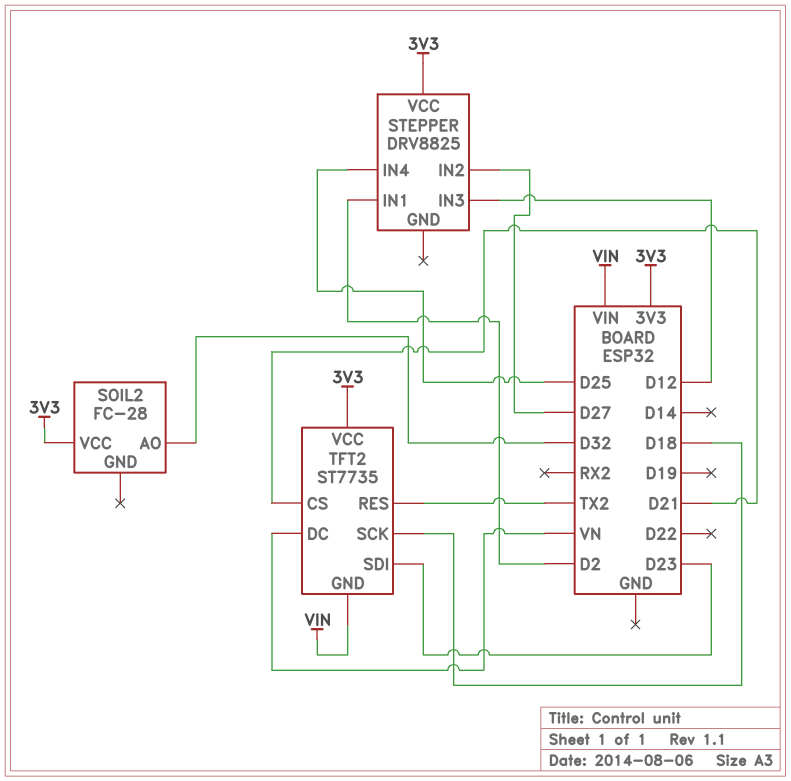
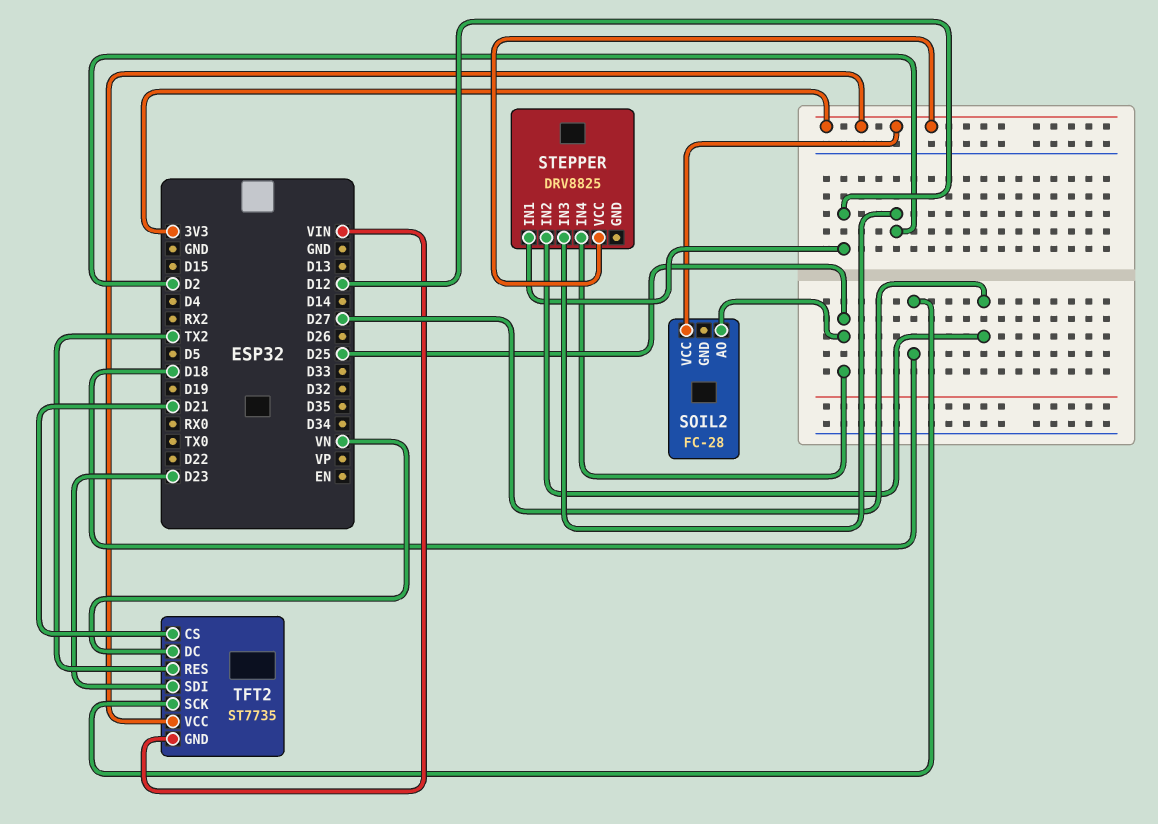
SOIL2 pin AO: D32 -> D25
STEPPER pin IN1: D2 -> D12
STEPPER pin IN3: D12 -> D2

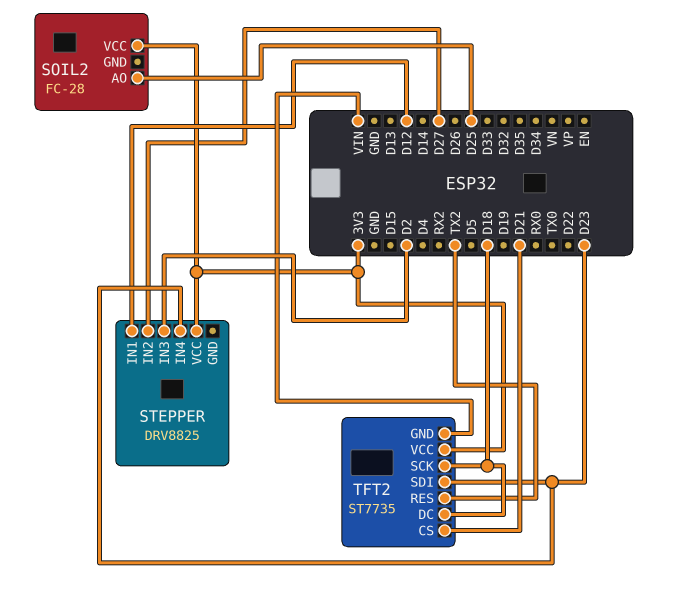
STEPPER pin IN4: D25 -> D23
TFT2 pin DC: VN -> D18

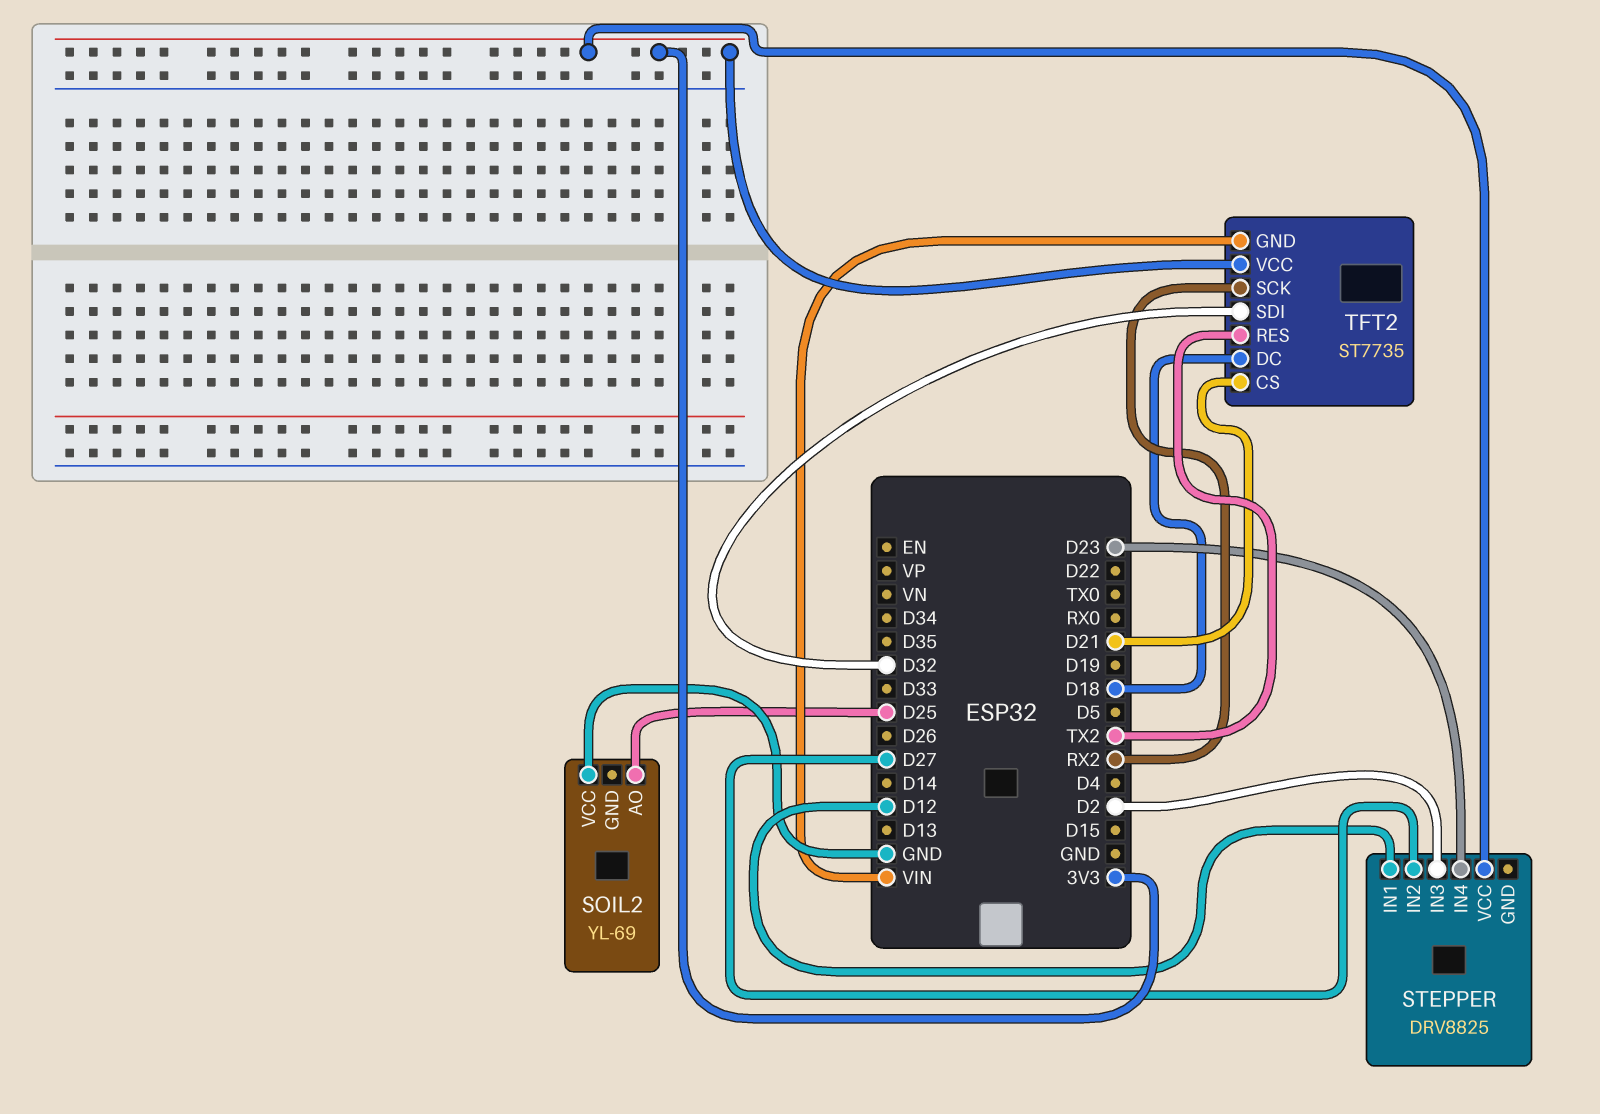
SOIL2: FC-28 -> YL-69
SOIL2 pin VCC: 3V3 -> GND
TFT2 pin SCK: D18 -> RX2
TFT2 pin SDI: D23 -> D32

